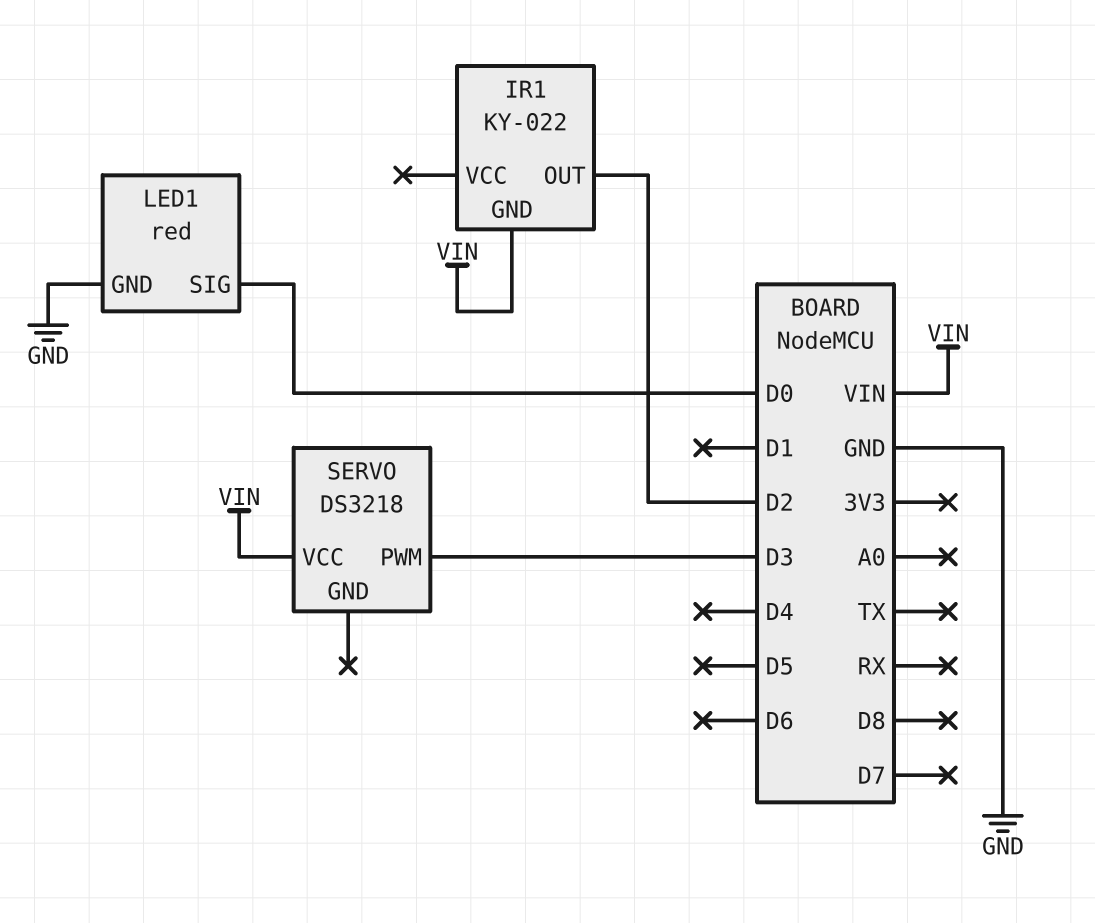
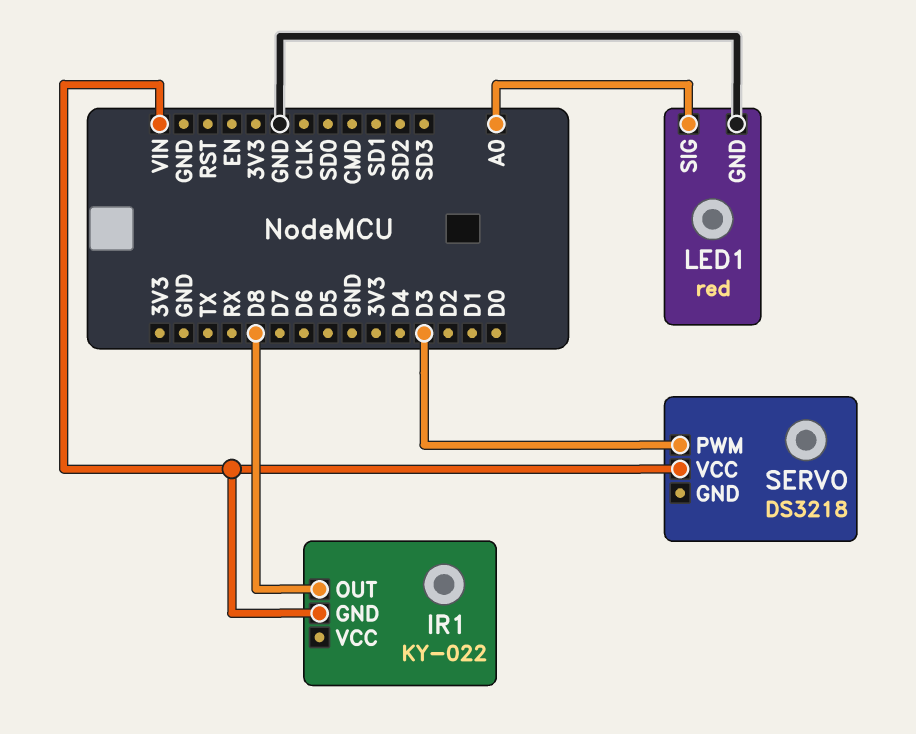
IR1 pin OUT: D2 -> D8
LED1 pin SIG: D0 -> A0

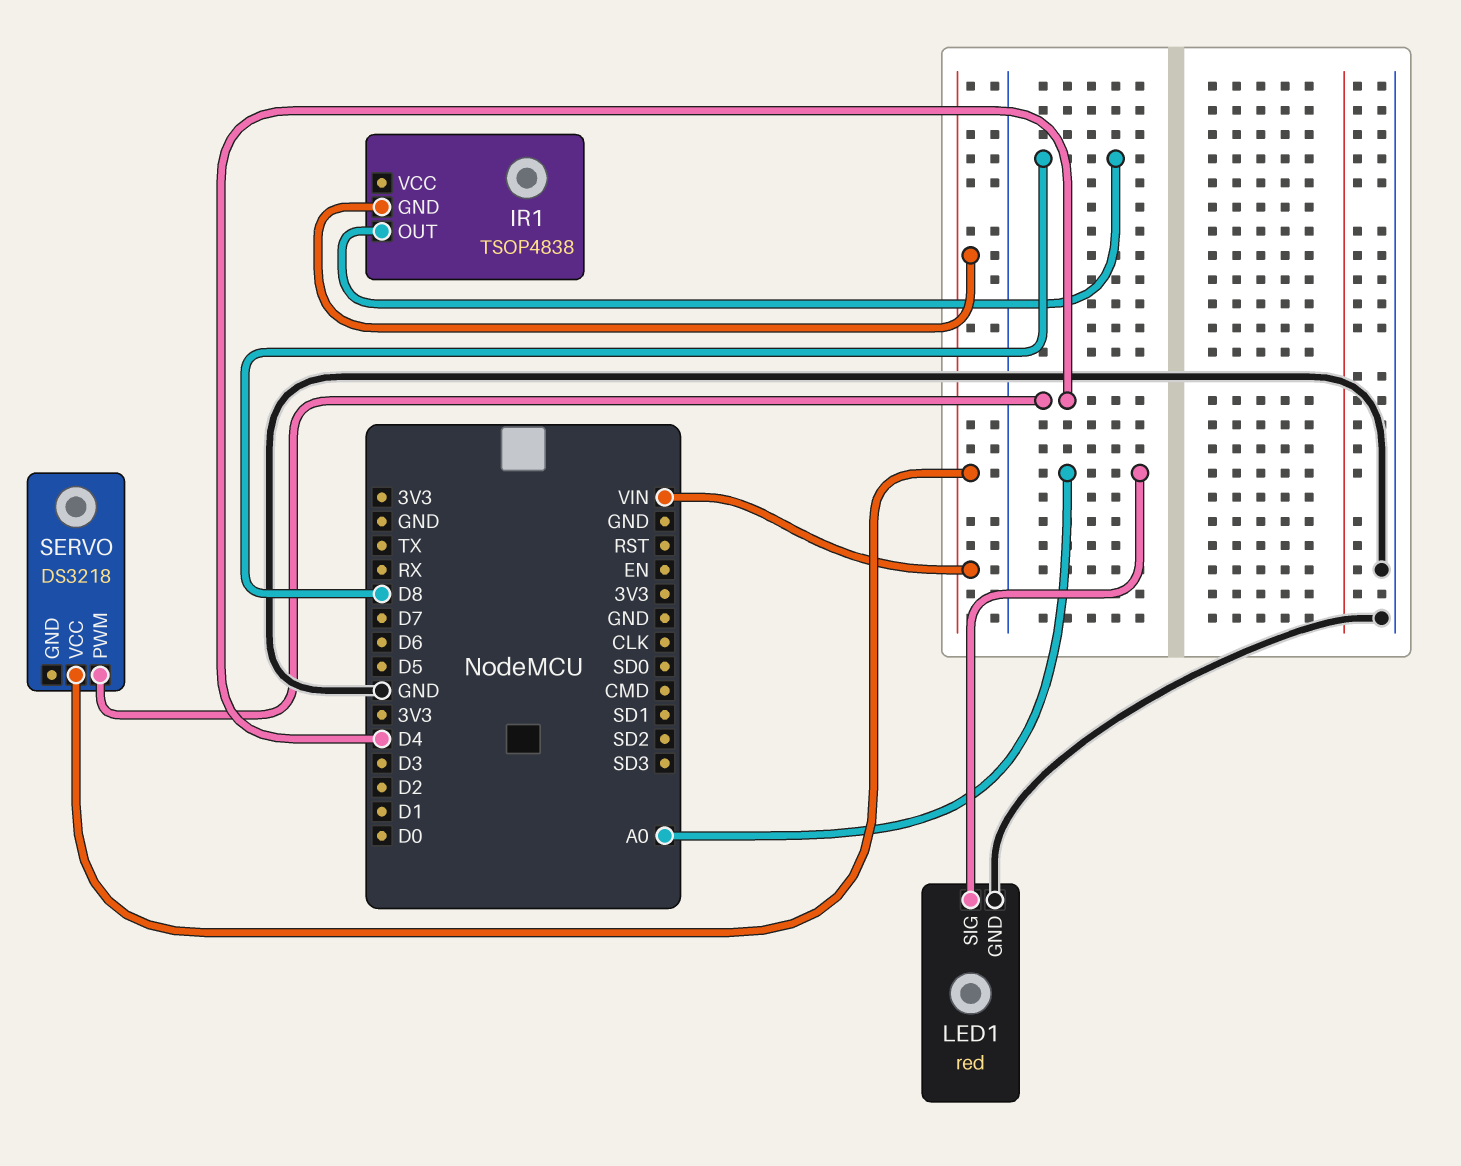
IR1: KY-022 -> TSOP4838
SERVO pin PWM: D3 -> D4

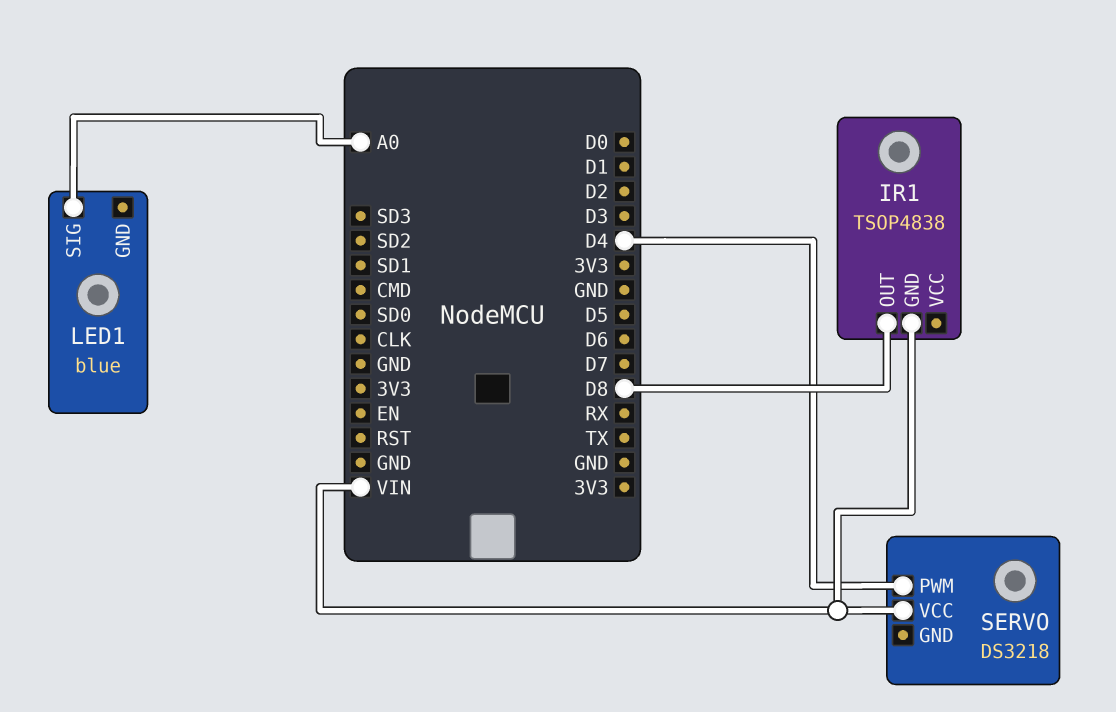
LED1: red -> blue
LED1 pin GND: GND -> none

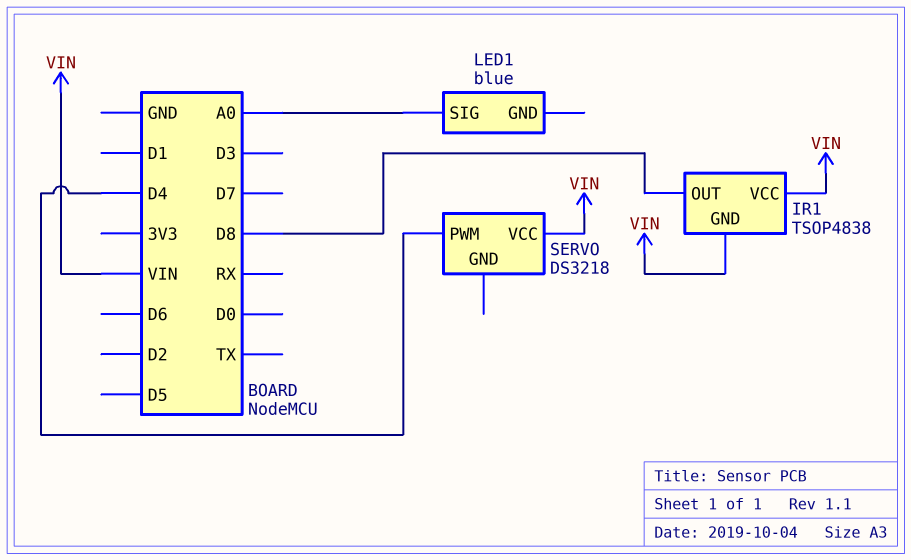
IR1 pin VCC: none -> VIN

